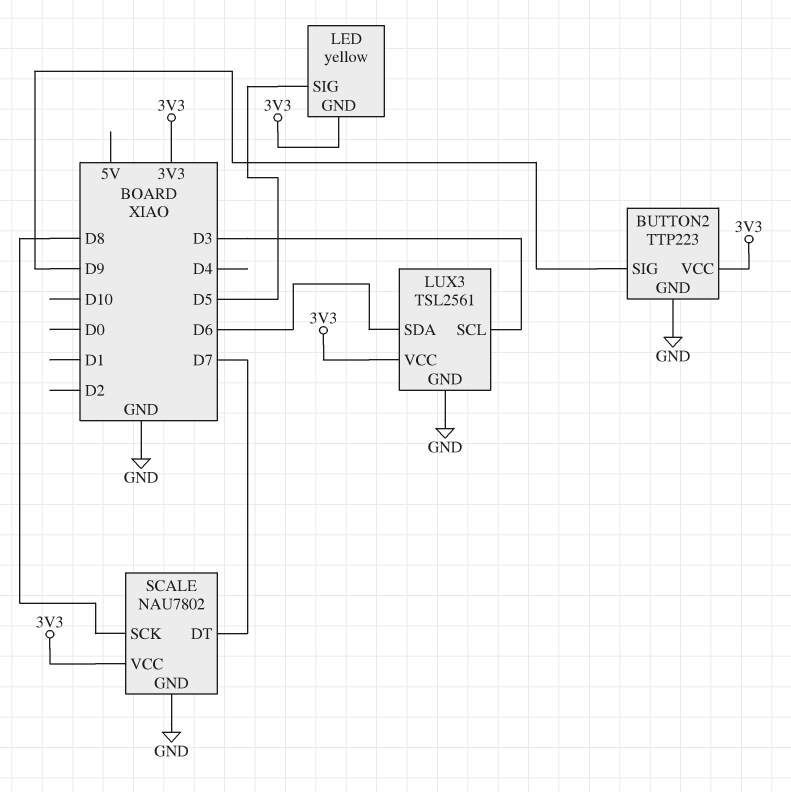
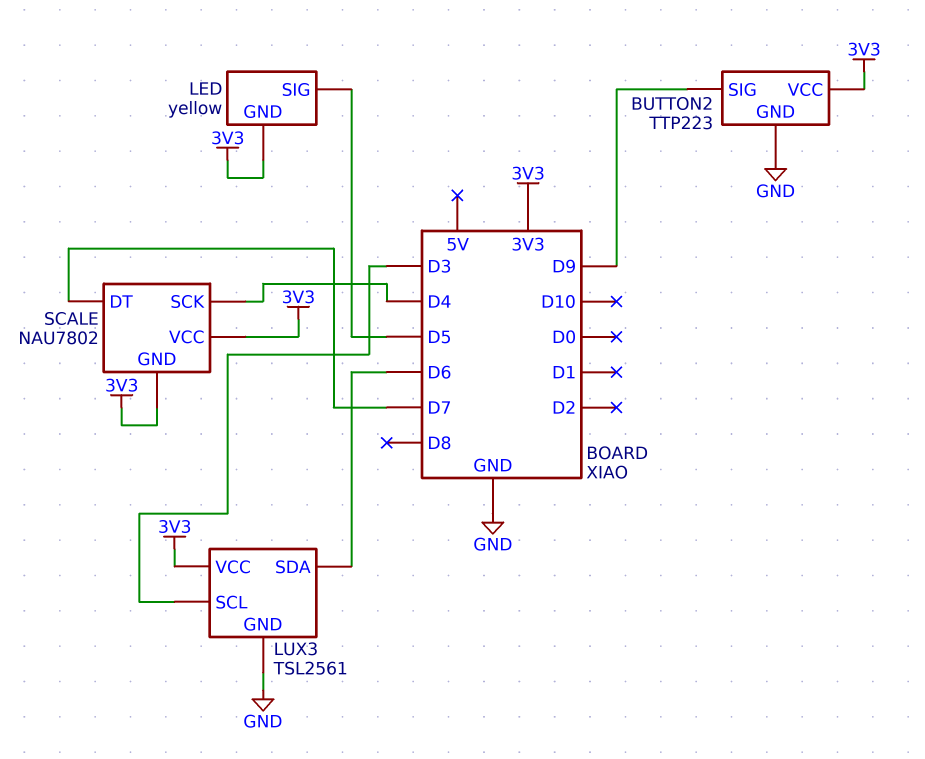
SCALE pin GND: GND -> 3V3
SCALE pin SCK: D8 -> D4

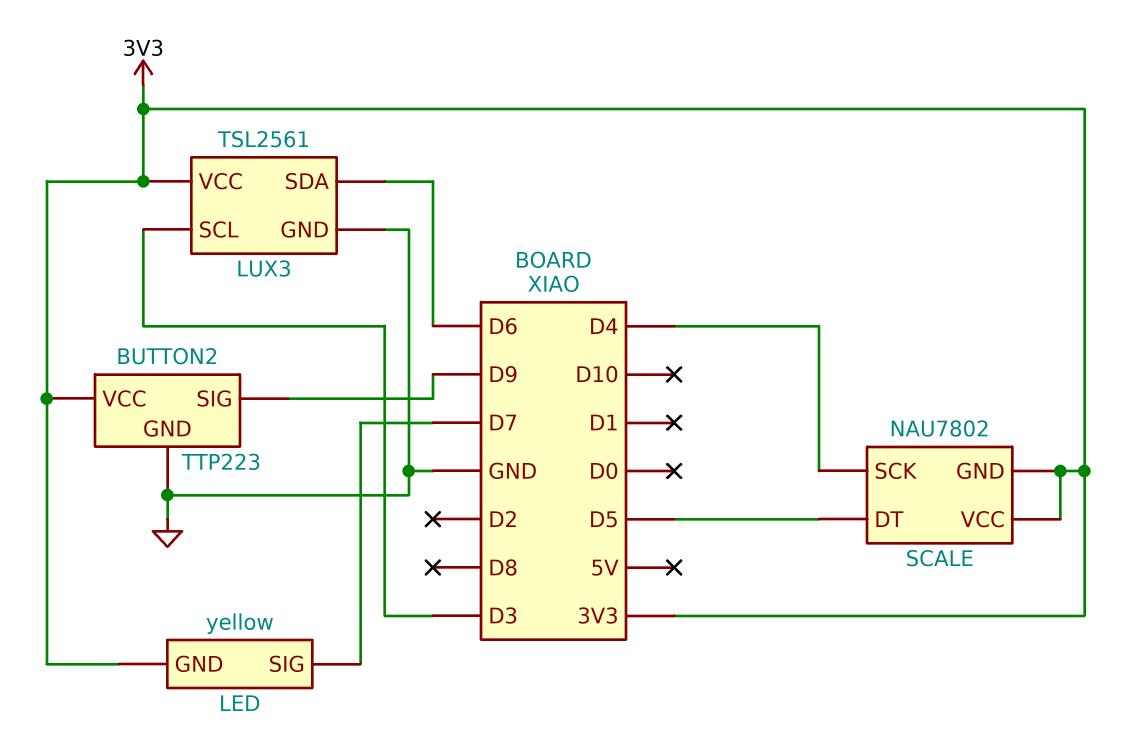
LED pin SIG: D5 -> D7
SCALE pin DT: D7 -> D5

